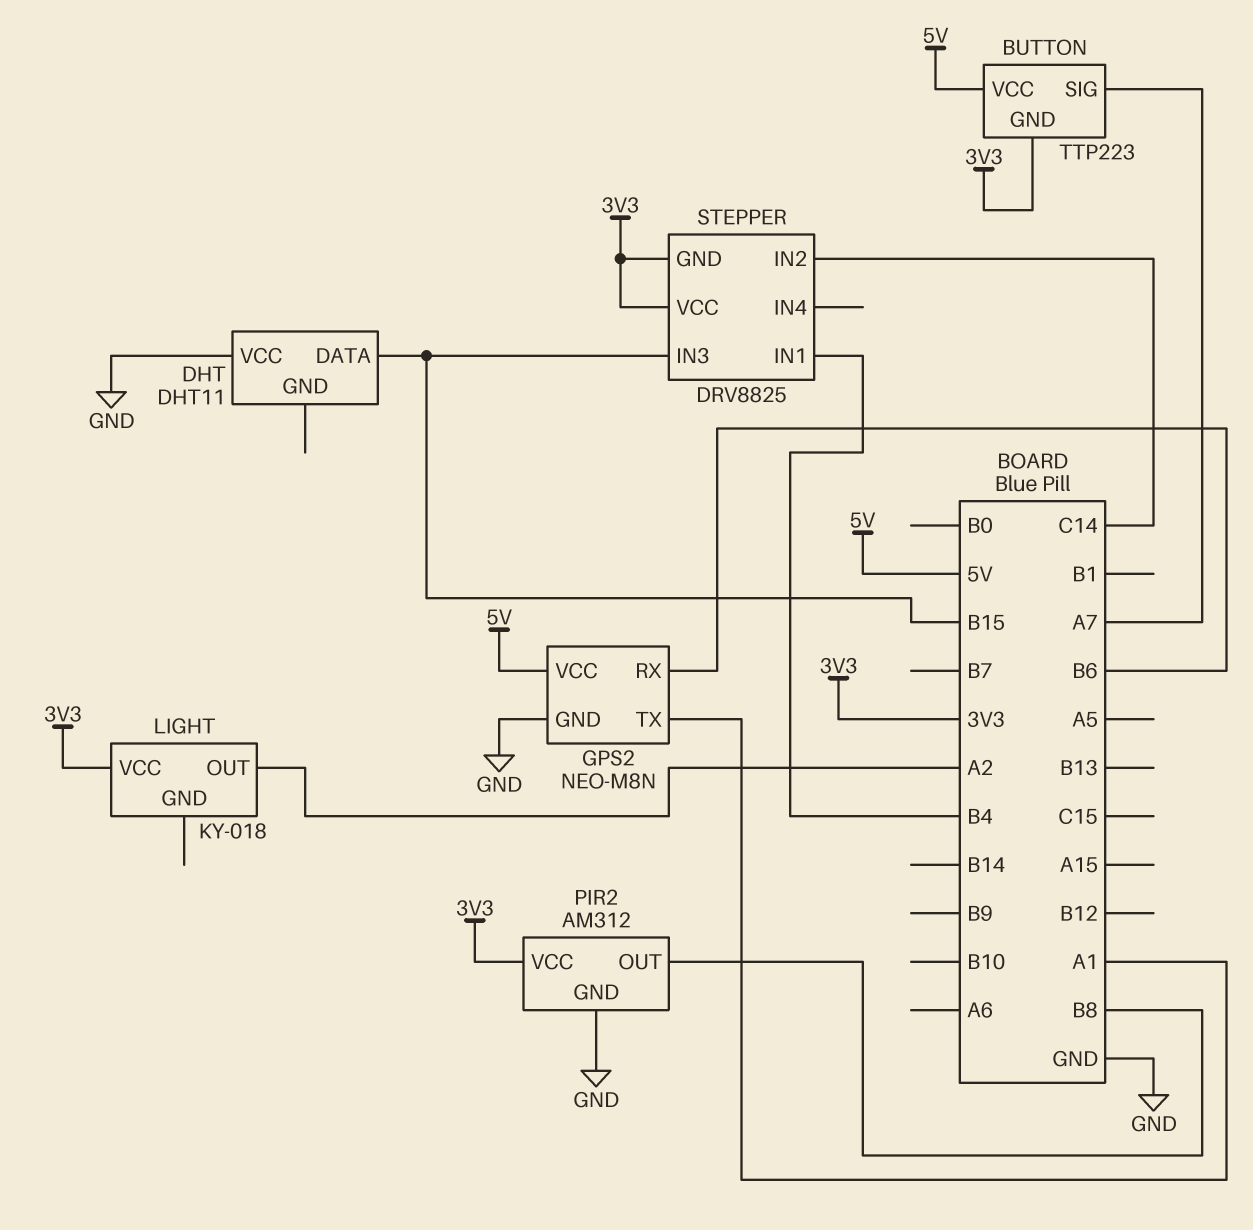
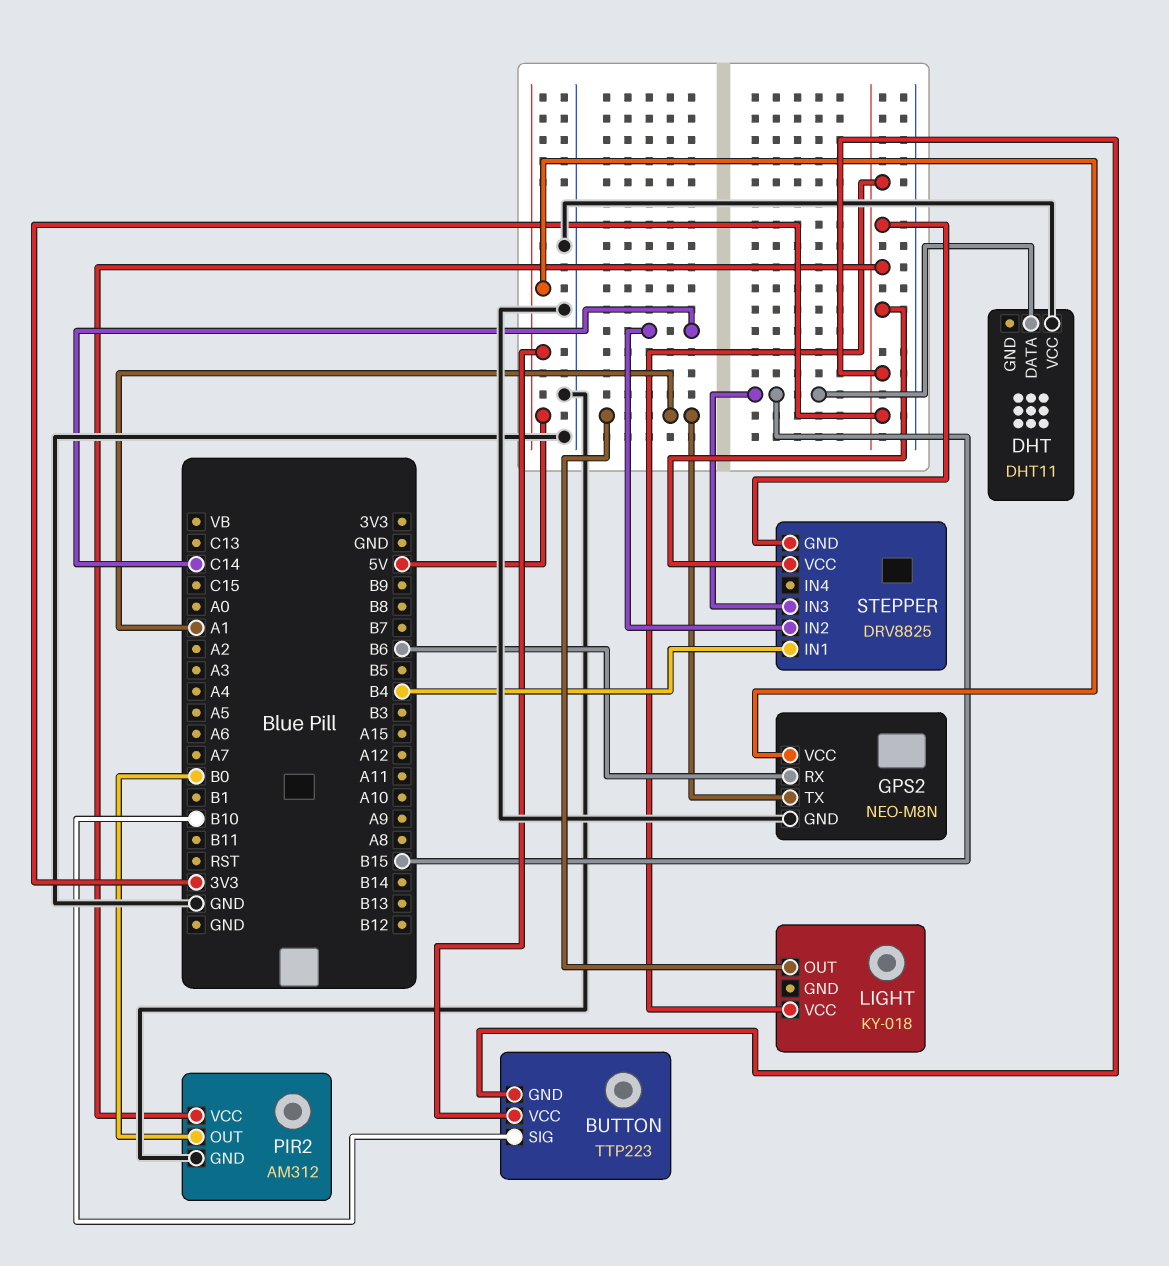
BUTTON pin SIG: A7 -> B10
LIGHT pin OUT: A2 -> A1
PIR2 pin OUT: B8 -> B0

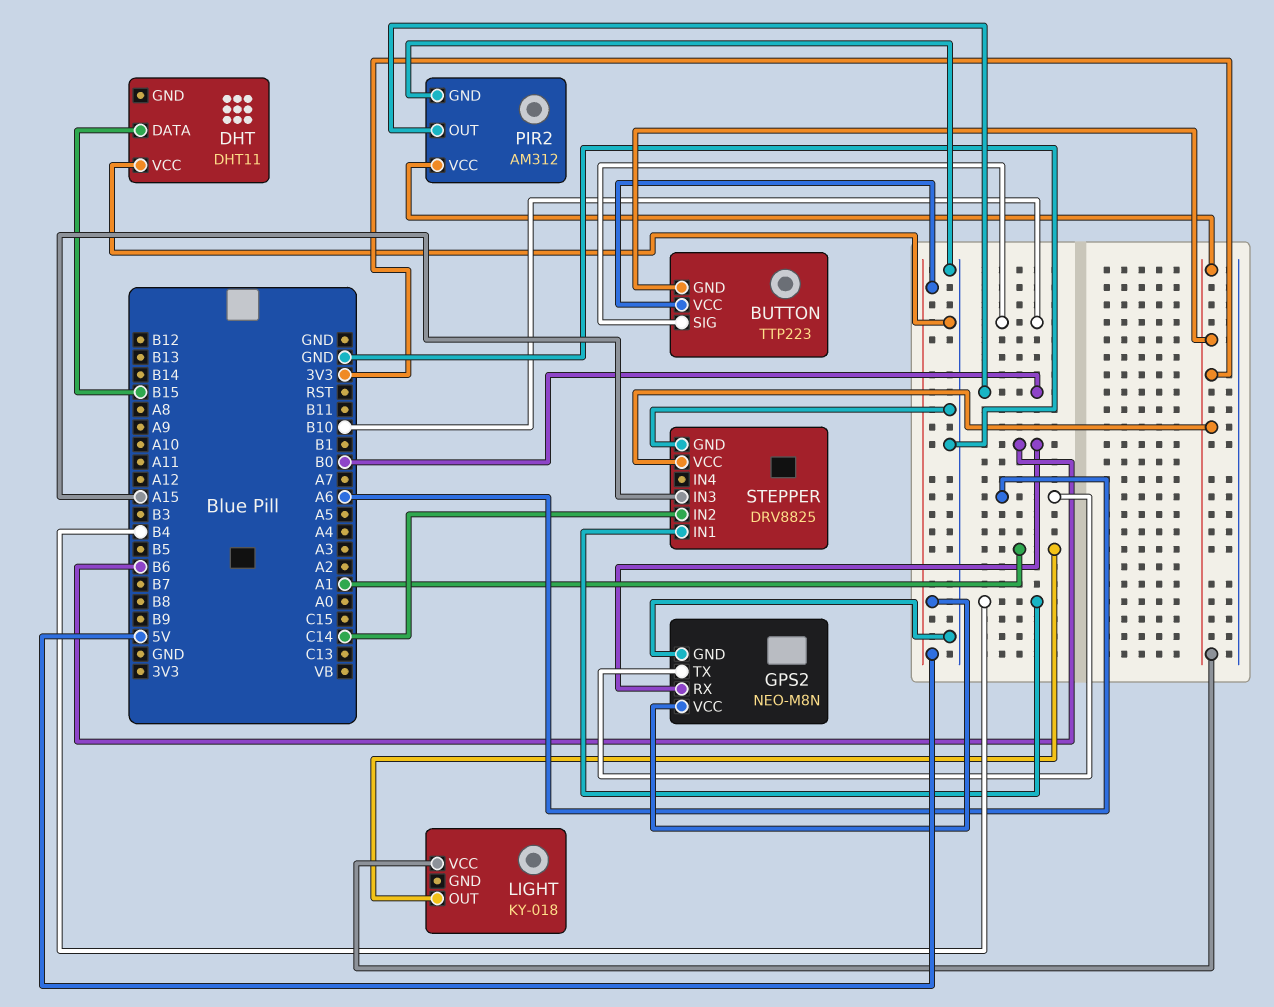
GPS2 pin TX: A1 -> A6
STEPPER pin GND: 3V3 -> GND
STEPPER pin IN3: B15 -> A15

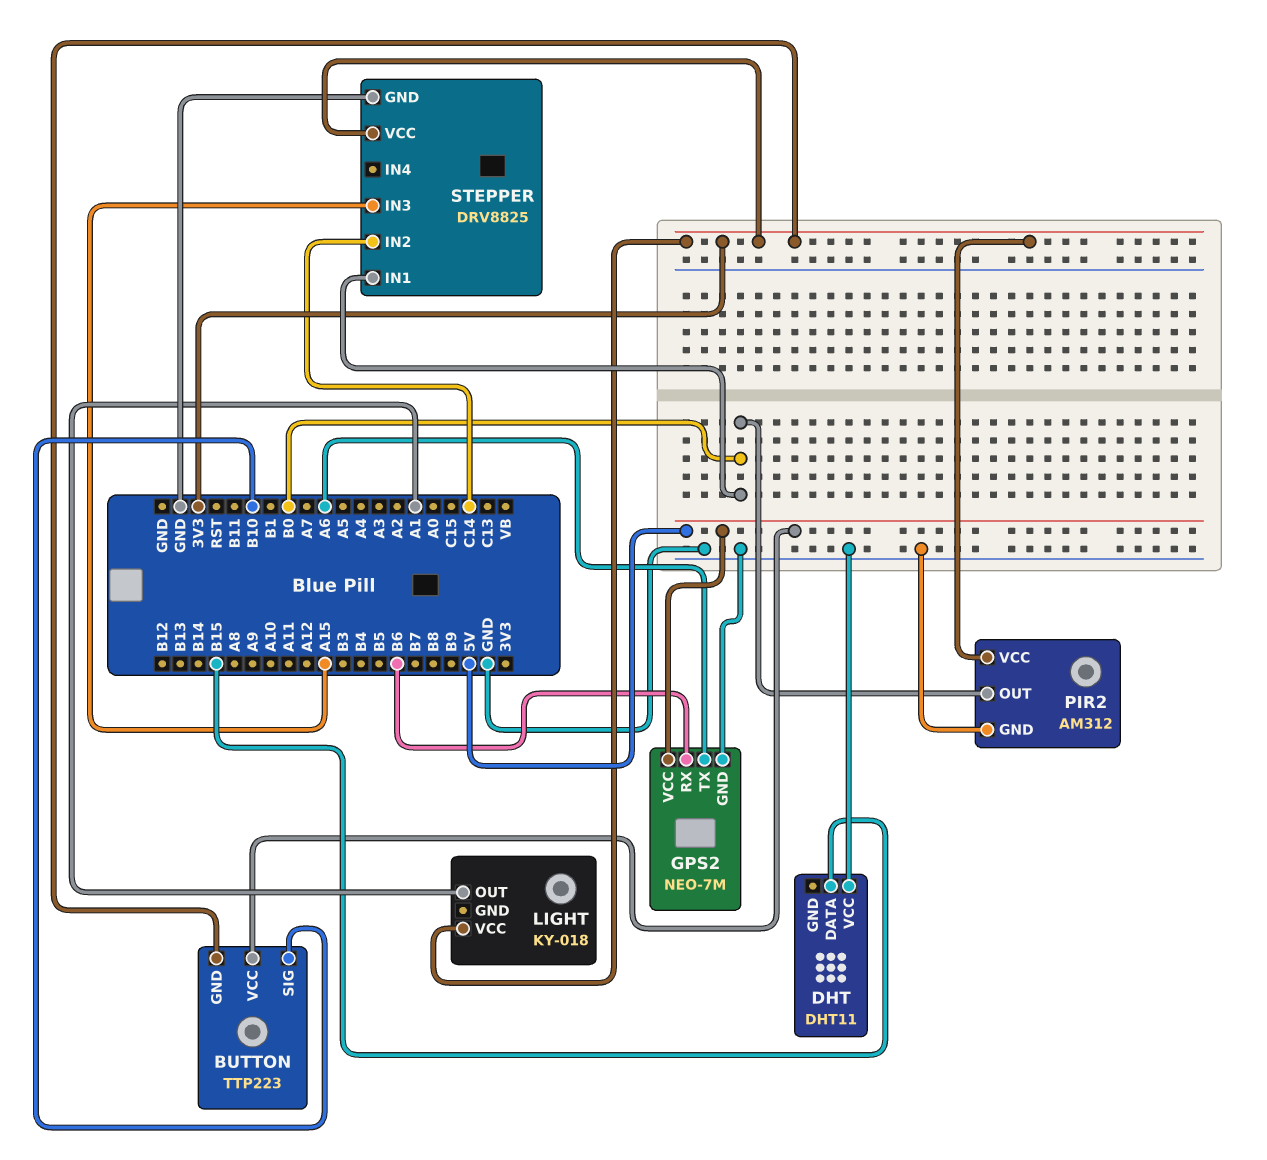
GPS2: NEO-M8N -> NEO-7M
STEPPER pin IN1: B4 -> B0

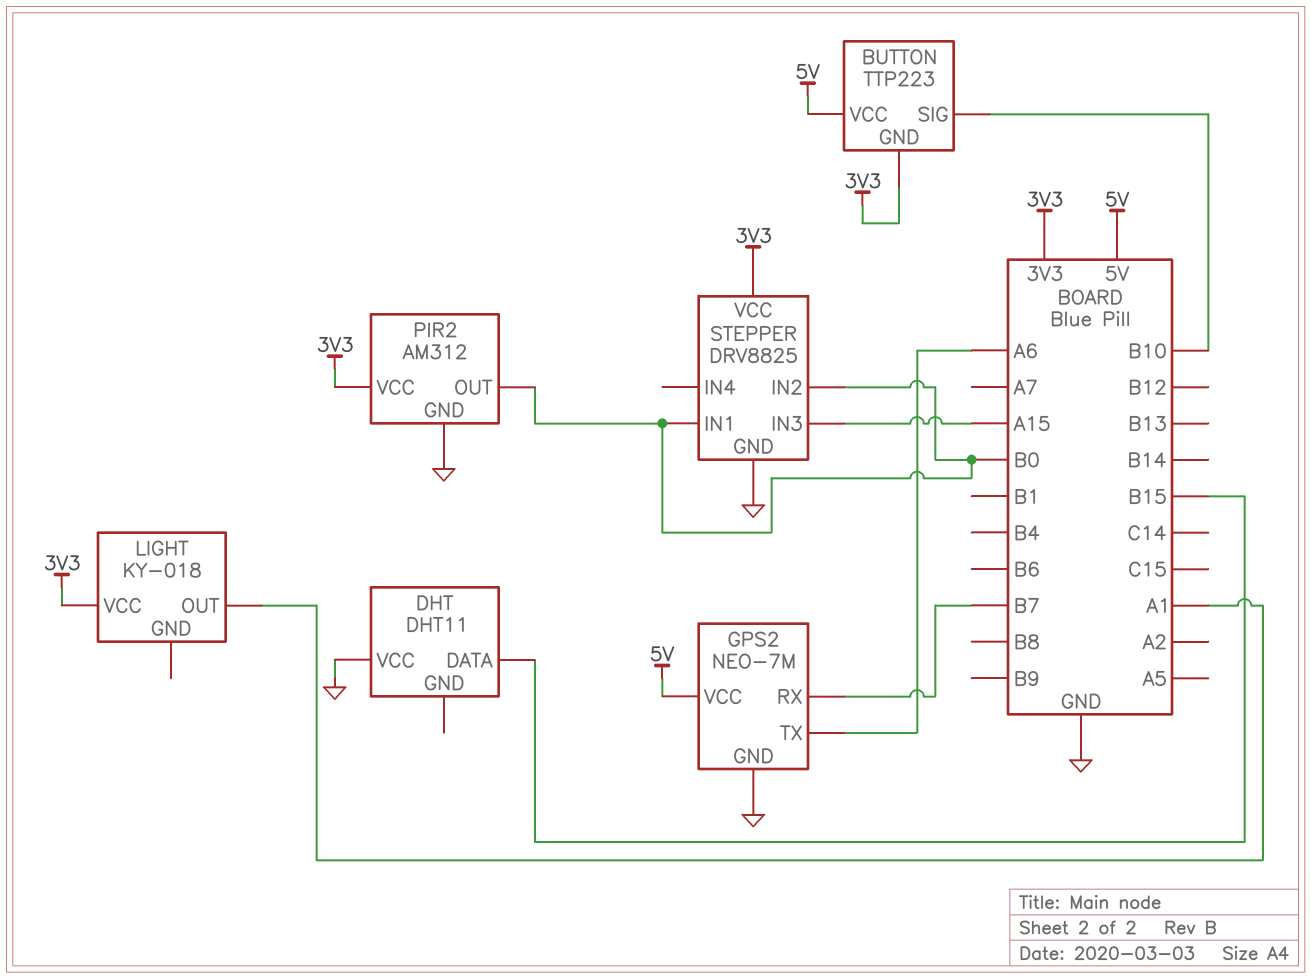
GPS2 pin RX: B6 -> B7
STEPPER pin IN2: C14 -> B0

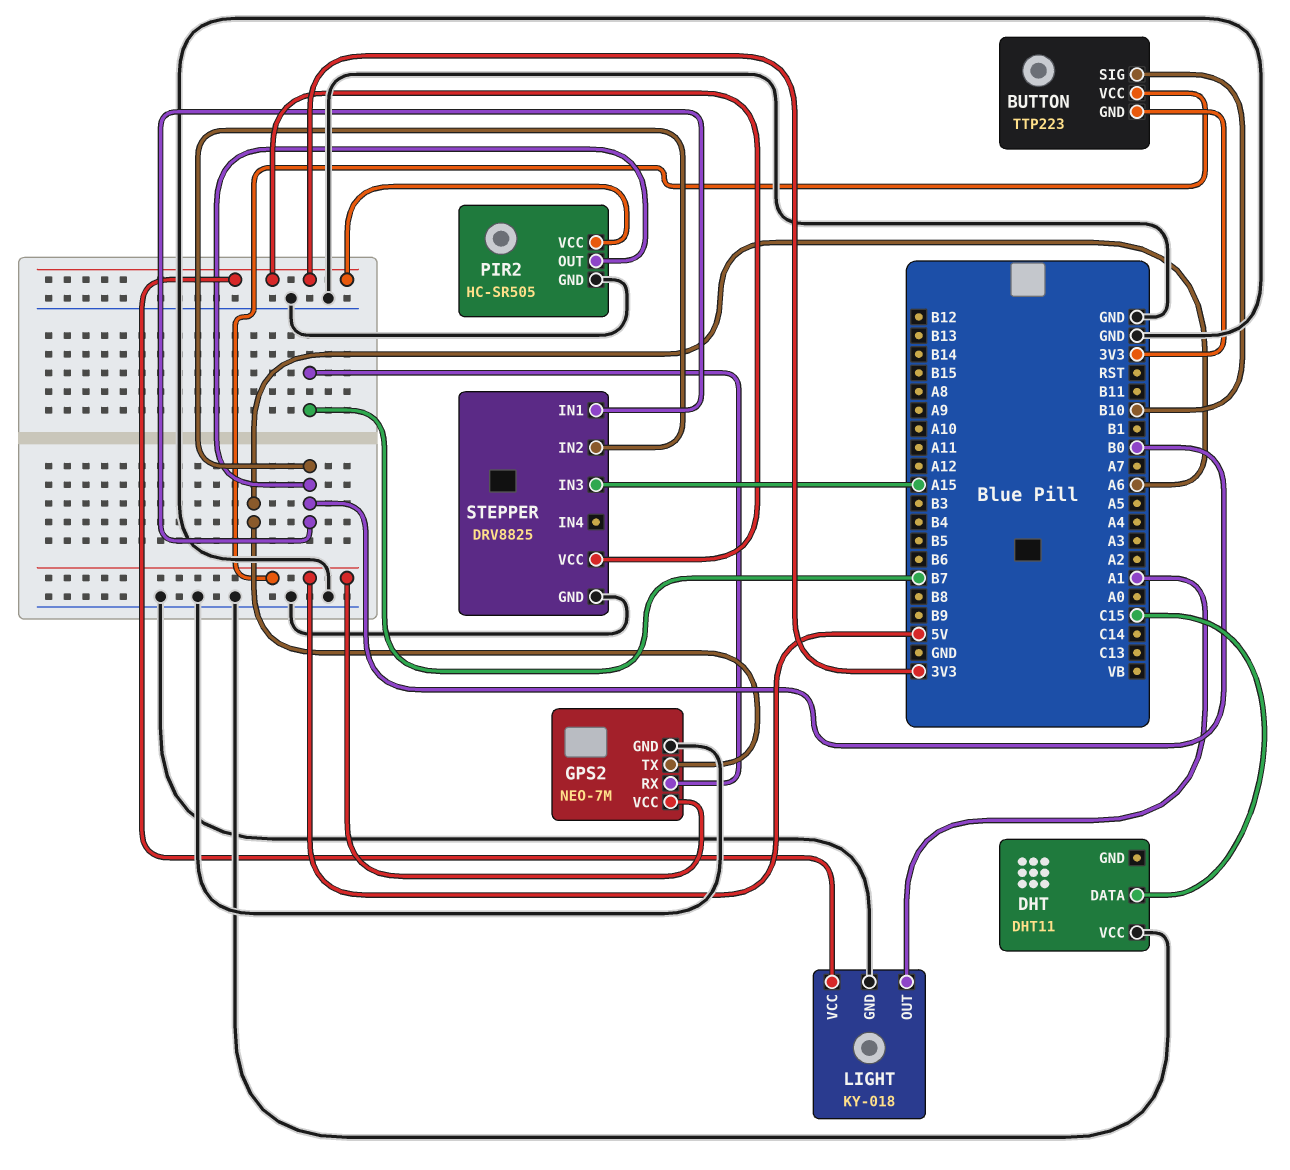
DHT pin DATA: B15 -> C15
LIGHT pin GND: none -> GND
PIR2: AM312 -> HC-SR505

